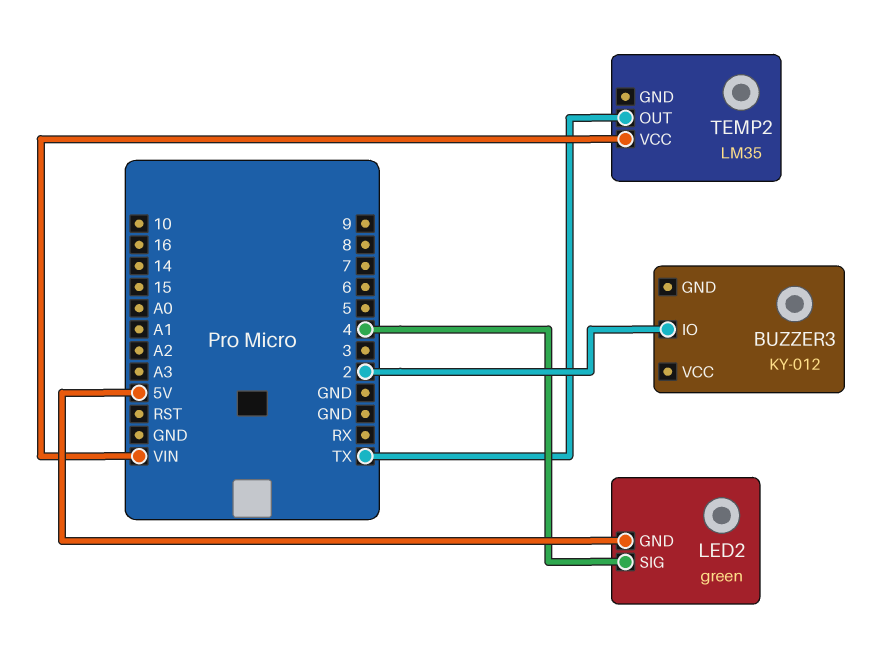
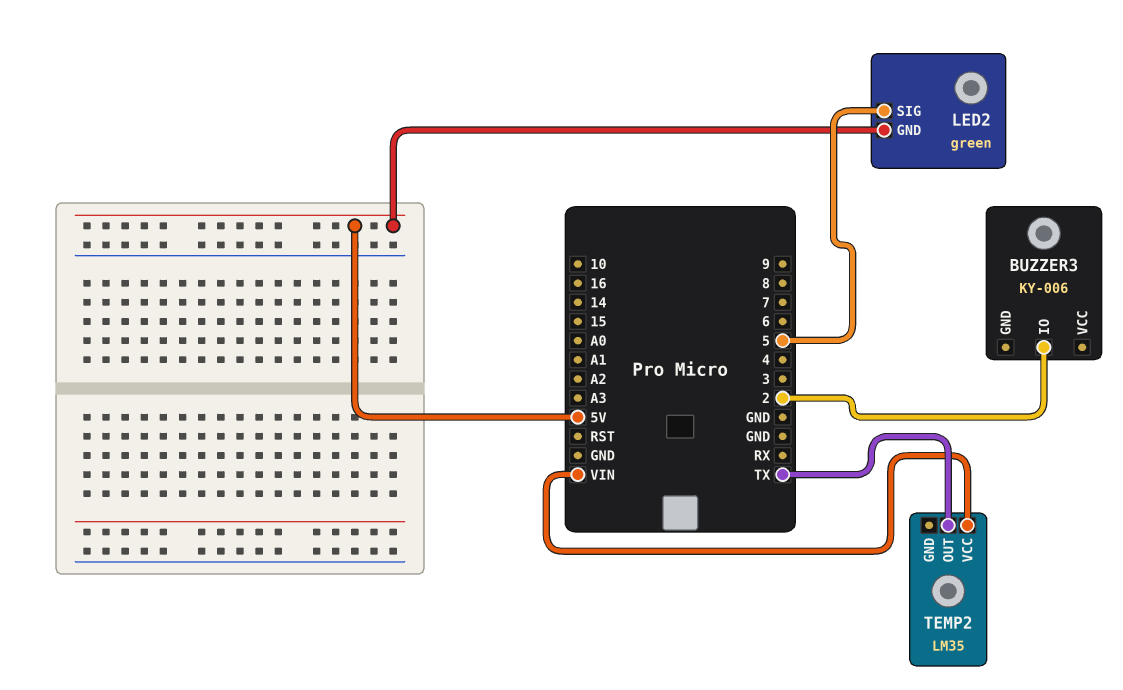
BUZZER3: KY-012 -> KY-006
LED2 pin SIG: 4 -> 5

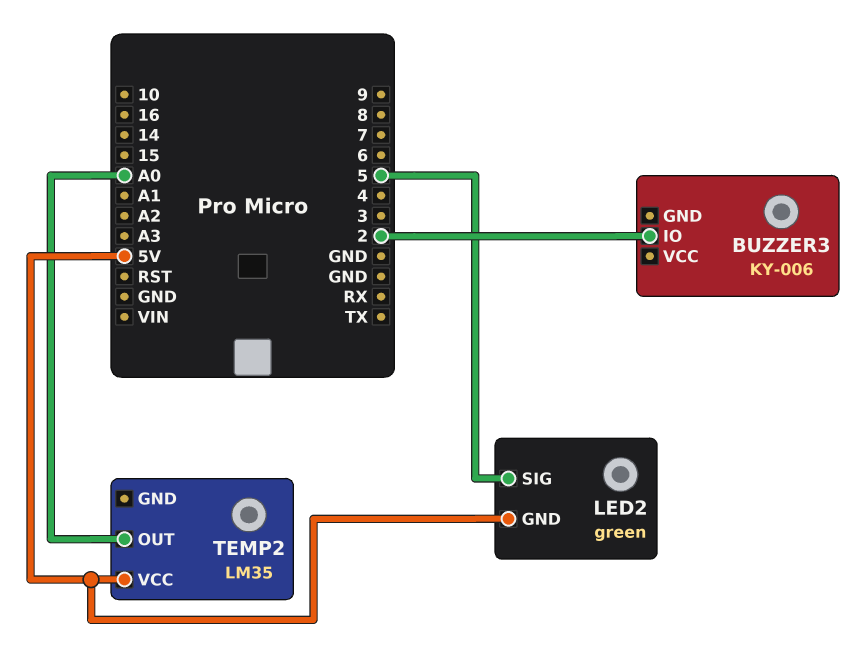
TEMP2 pin OUT: TX -> A0
TEMP2 pin VCC: VIN -> 5V

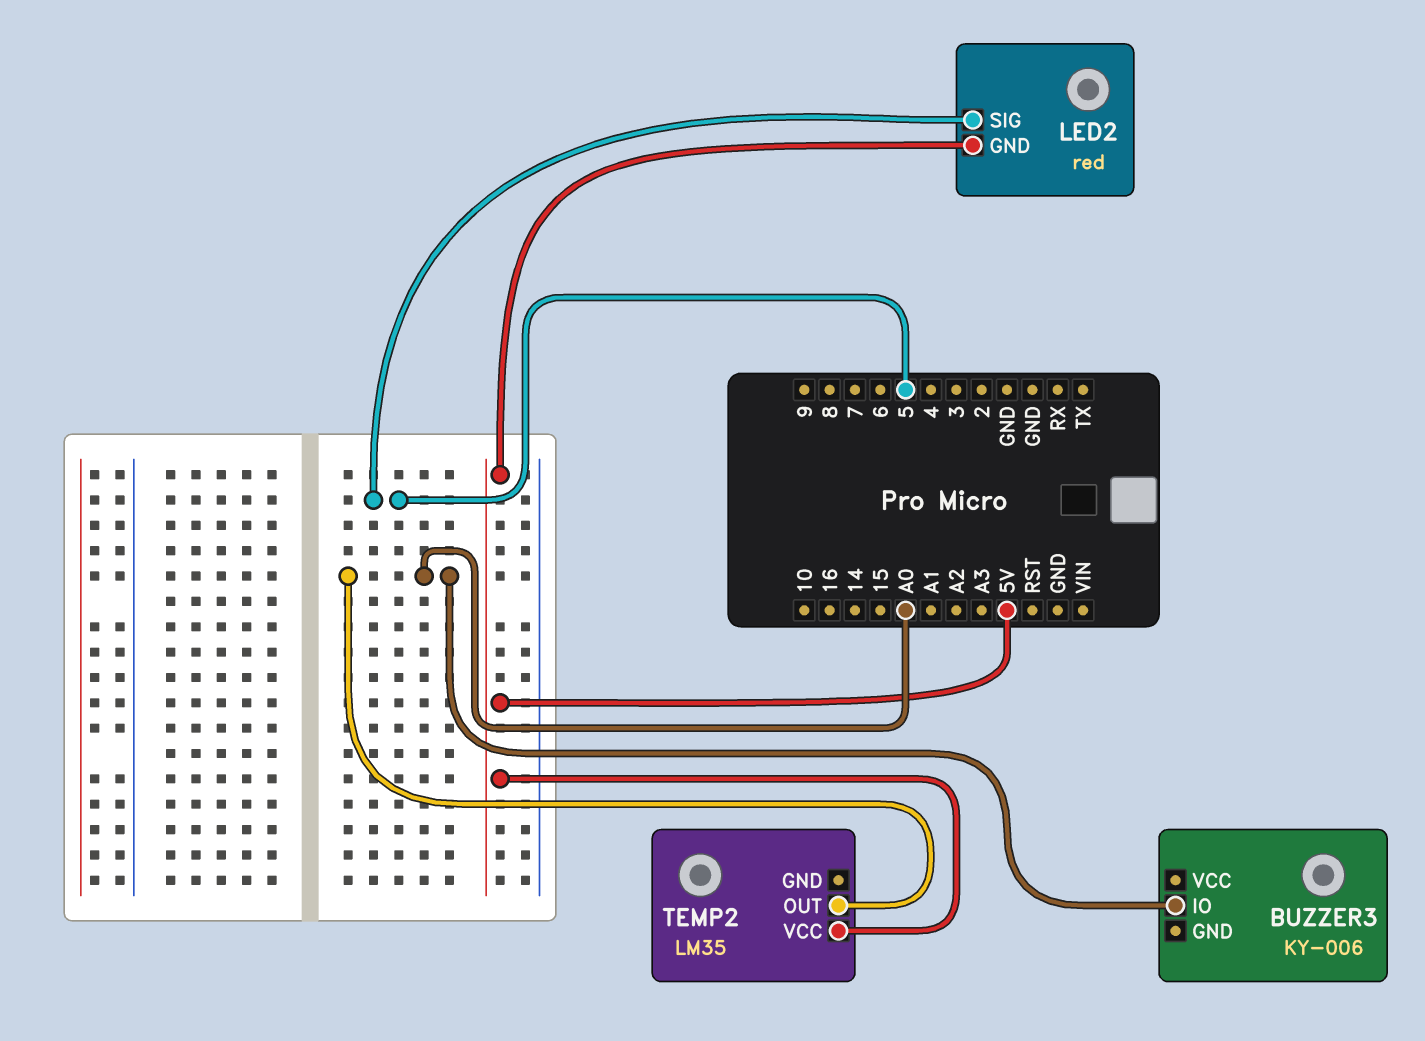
BUZZER3 pin IO: 2 -> A0
LED2: green -> red

